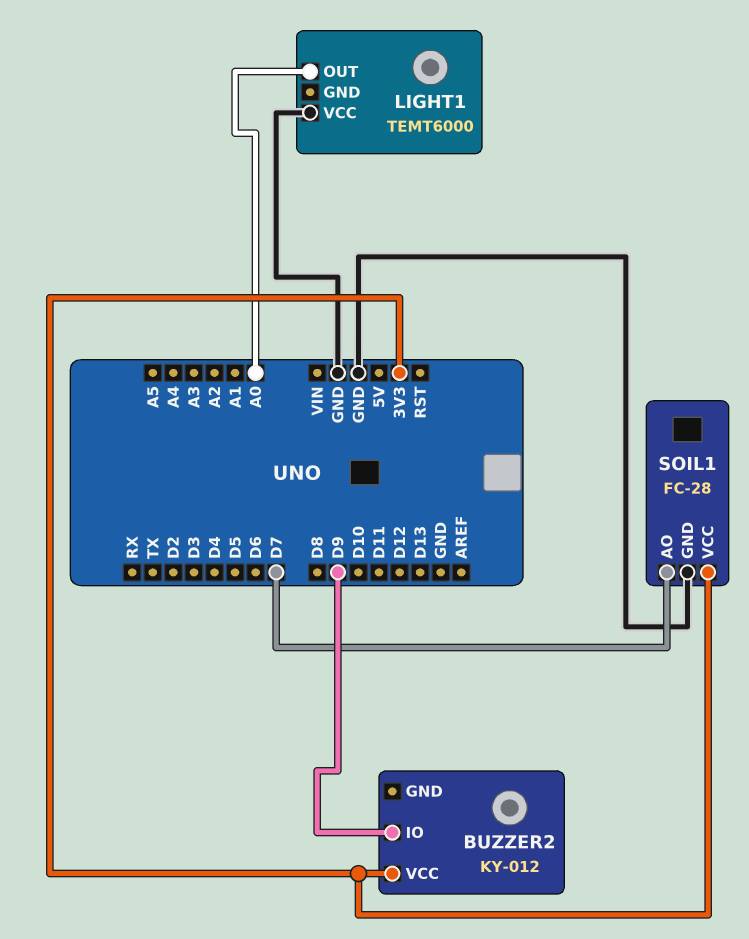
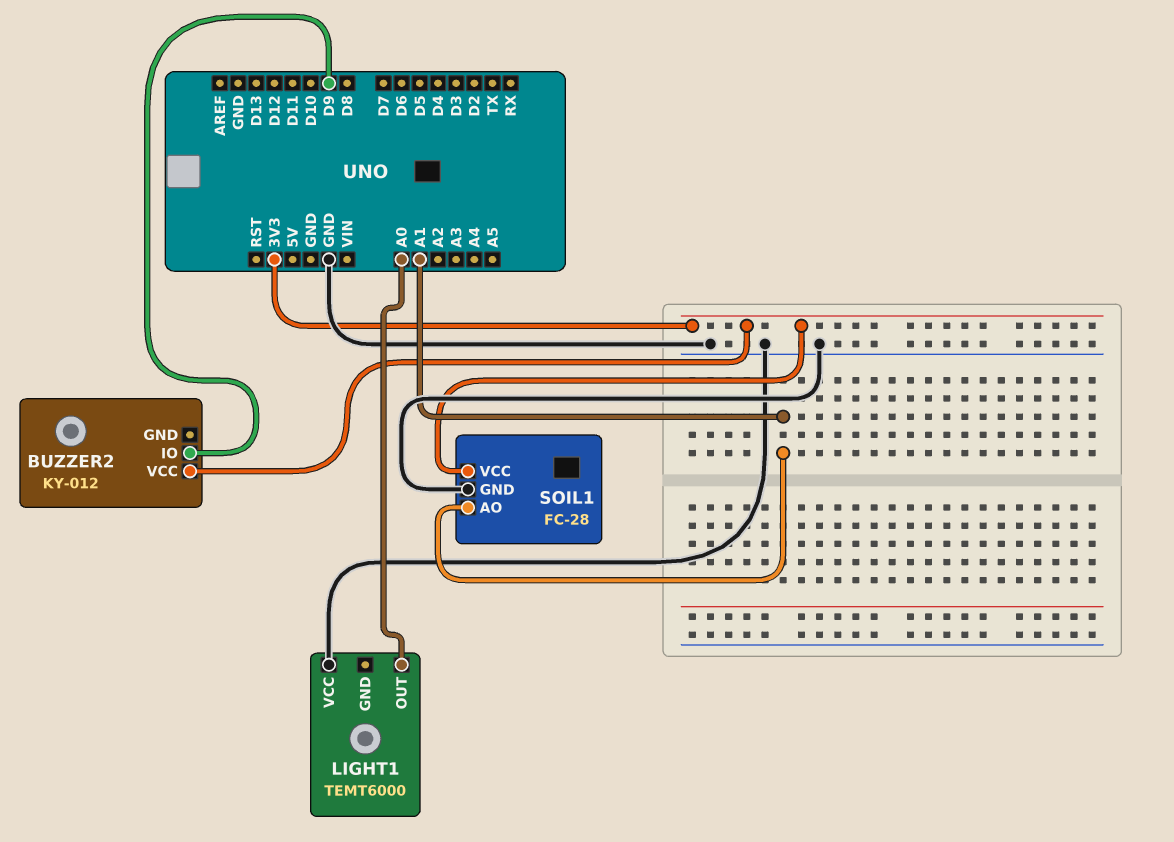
SOIL1 pin AO: D7 -> A1

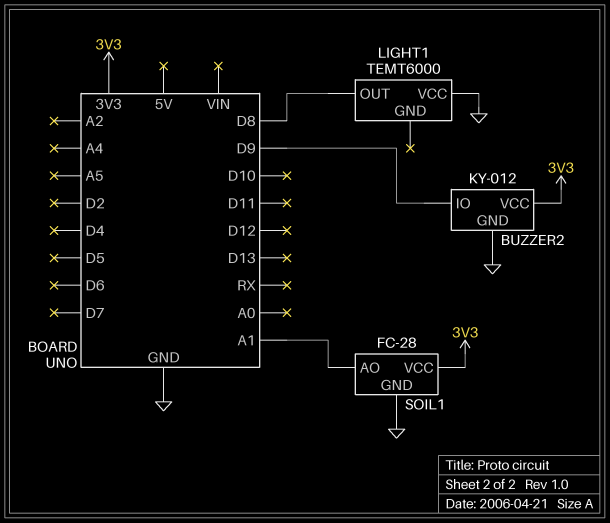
BUZZER2 pin GND: none -> GND
LIGHT1 pin OUT: A0 -> D8

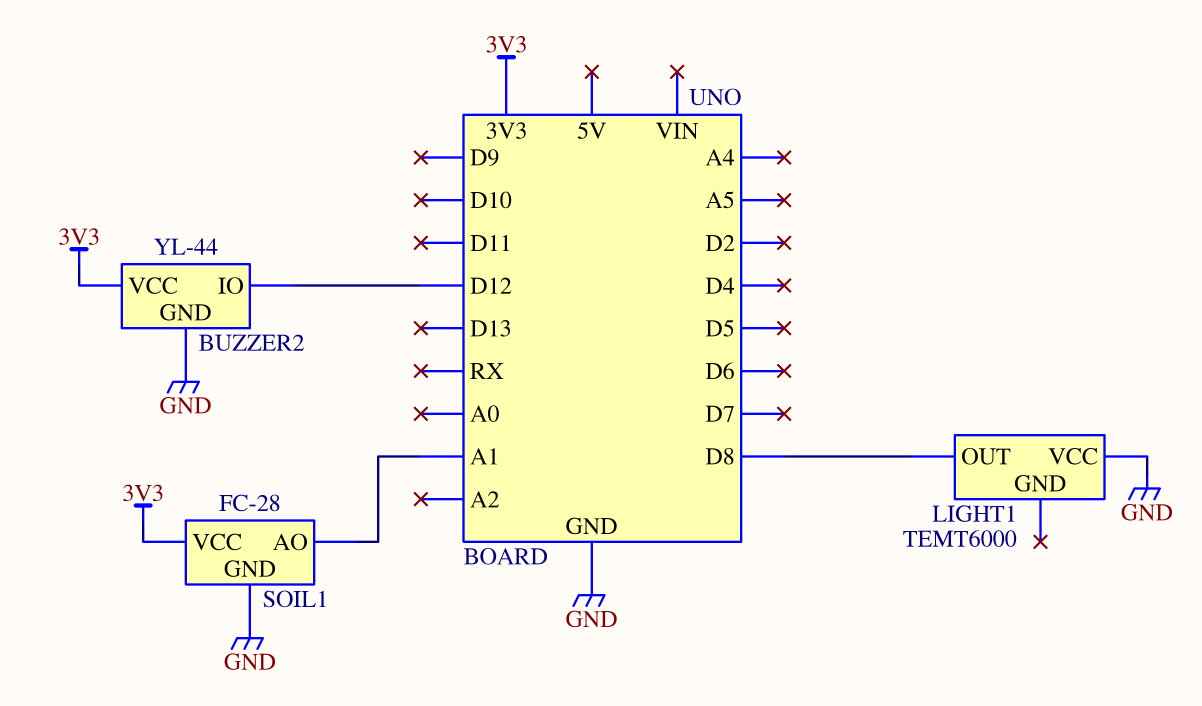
BUZZER2: KY-012 -> YL-44
BUZZER2 pin IO: D9 -> D12

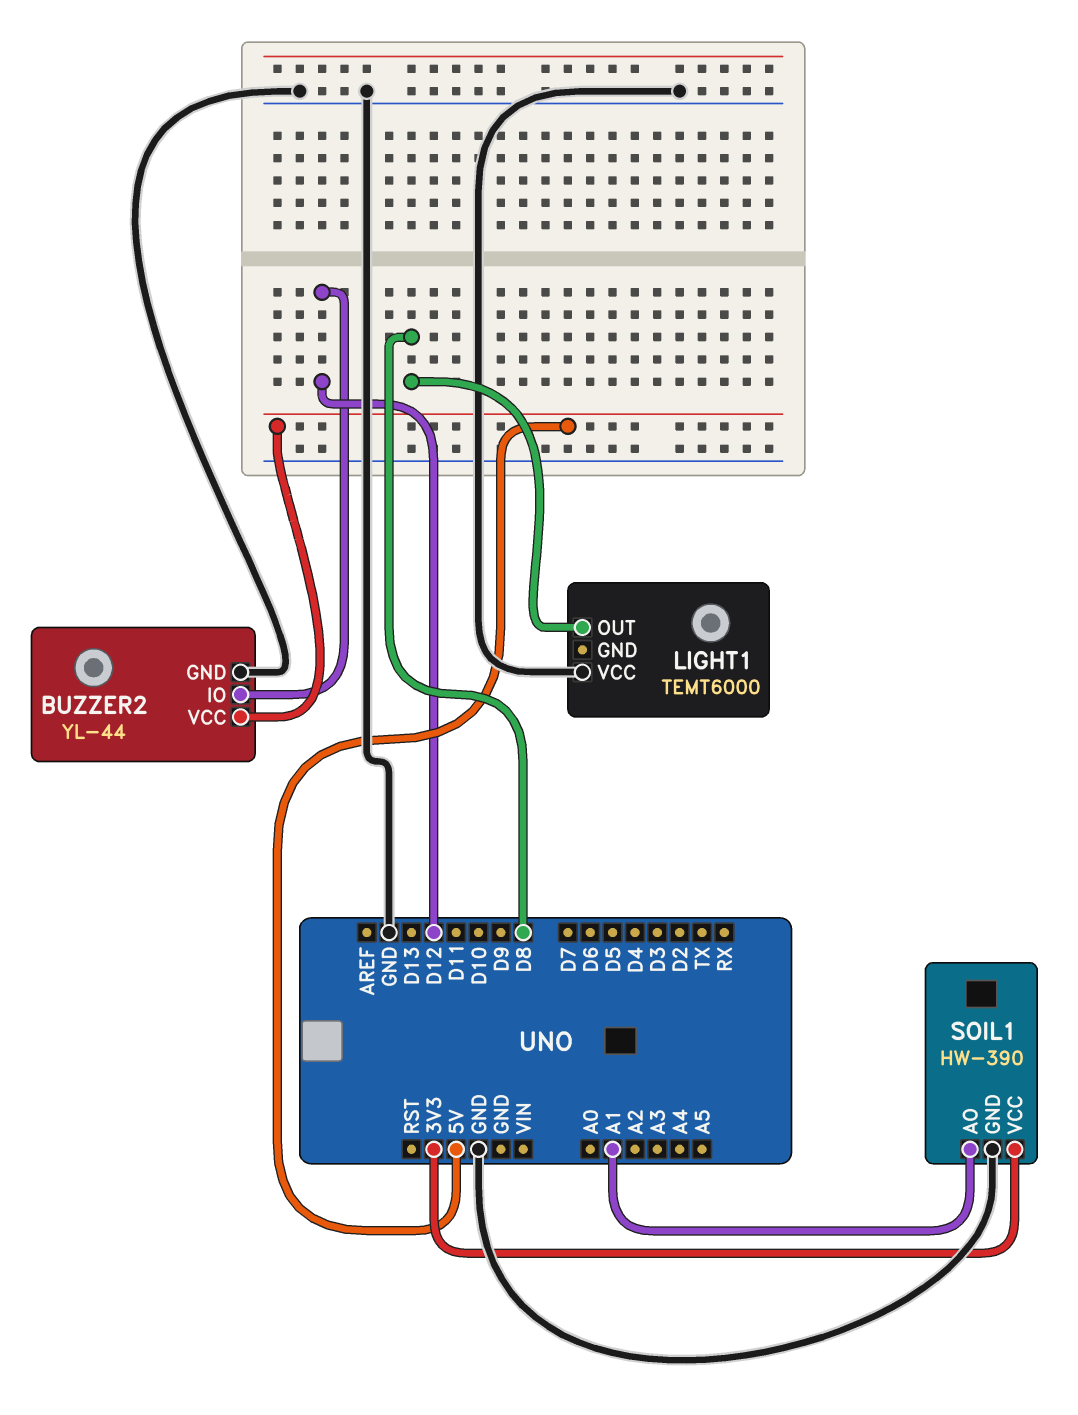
BUZZER2 pin VCC: 3V3 -> 5V
SOIL1: FC-28 -> HW-390

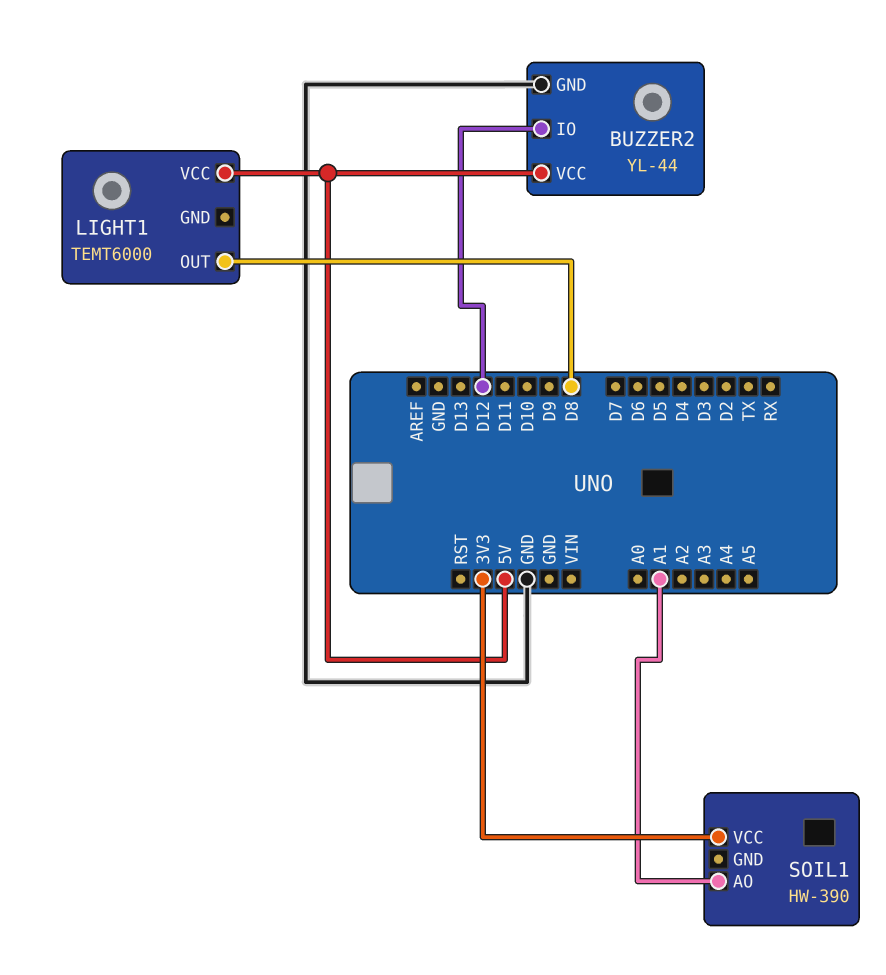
LIGHT1 pin VCC: GND -> 5V
SOIL1 pin GND: GND -> none

